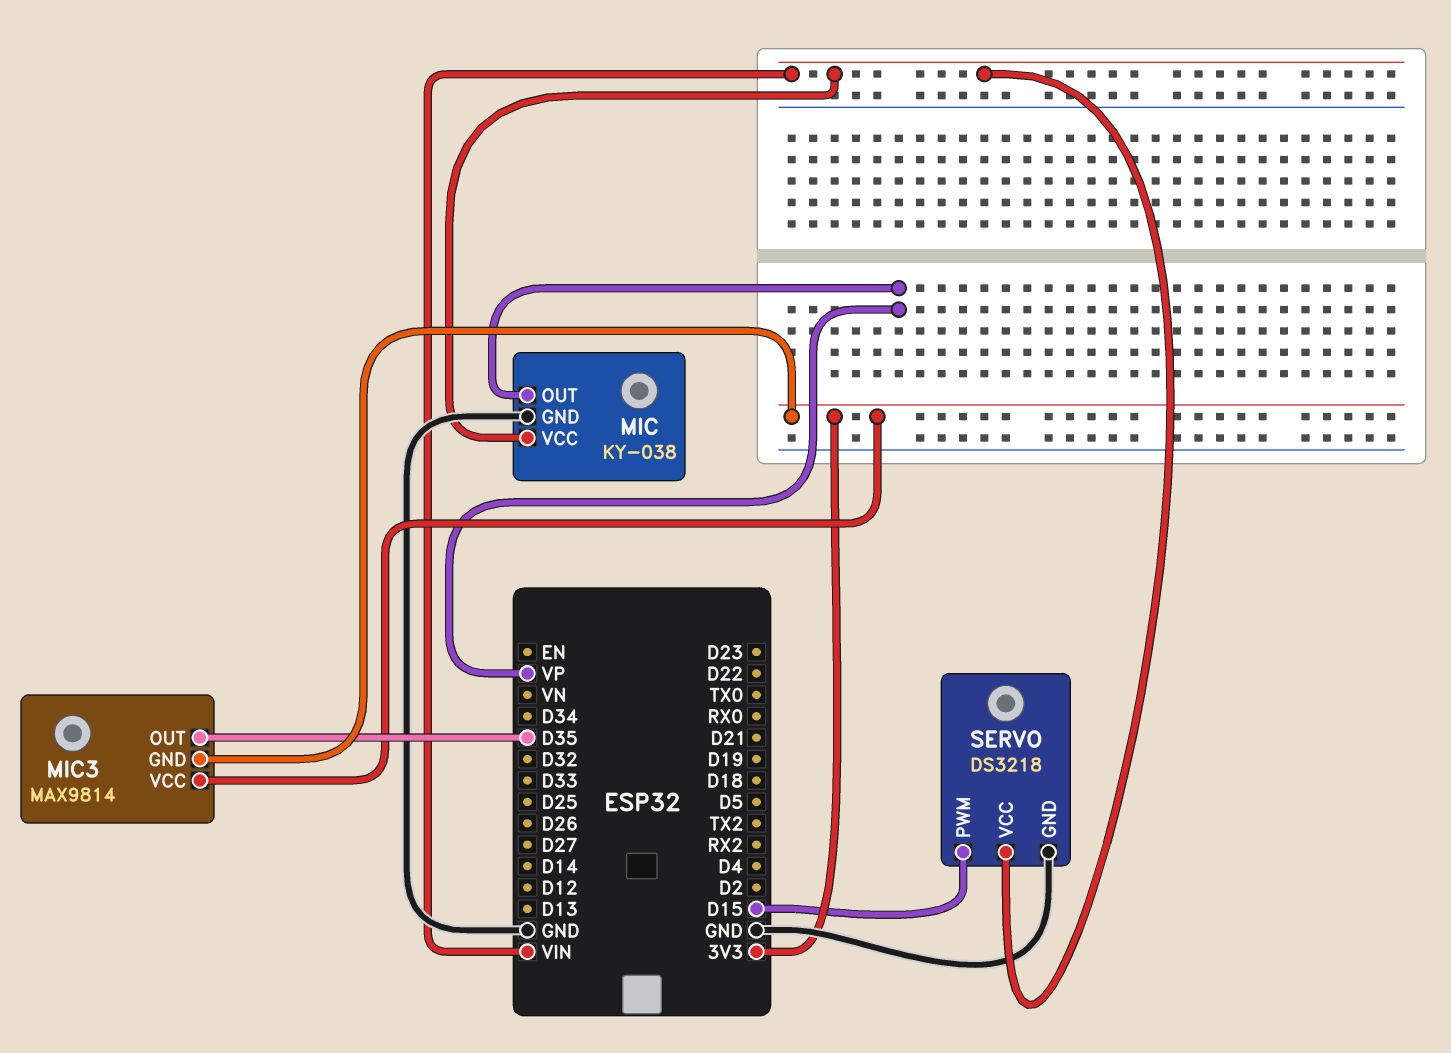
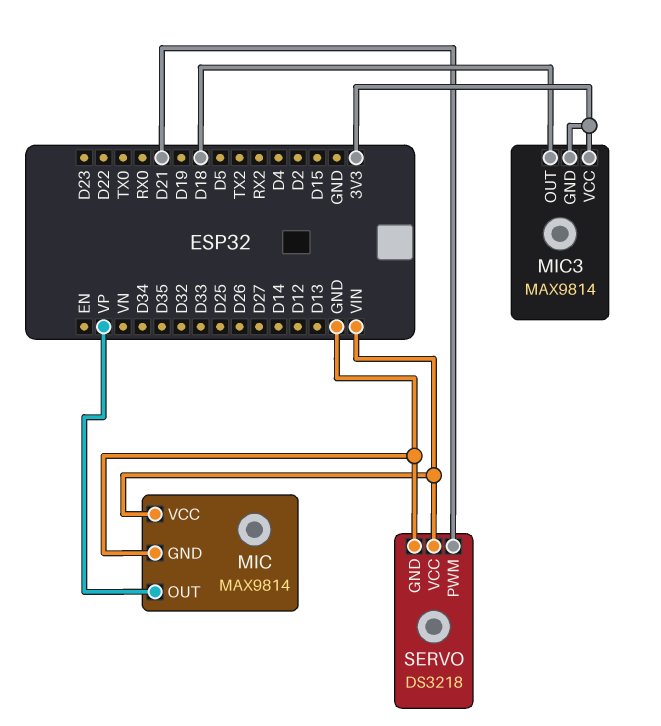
MIC: KY-038 -> MAX9814
MIC3 pin OUT: D35 -> D18
SERVO pin PWM: D15 -> D21

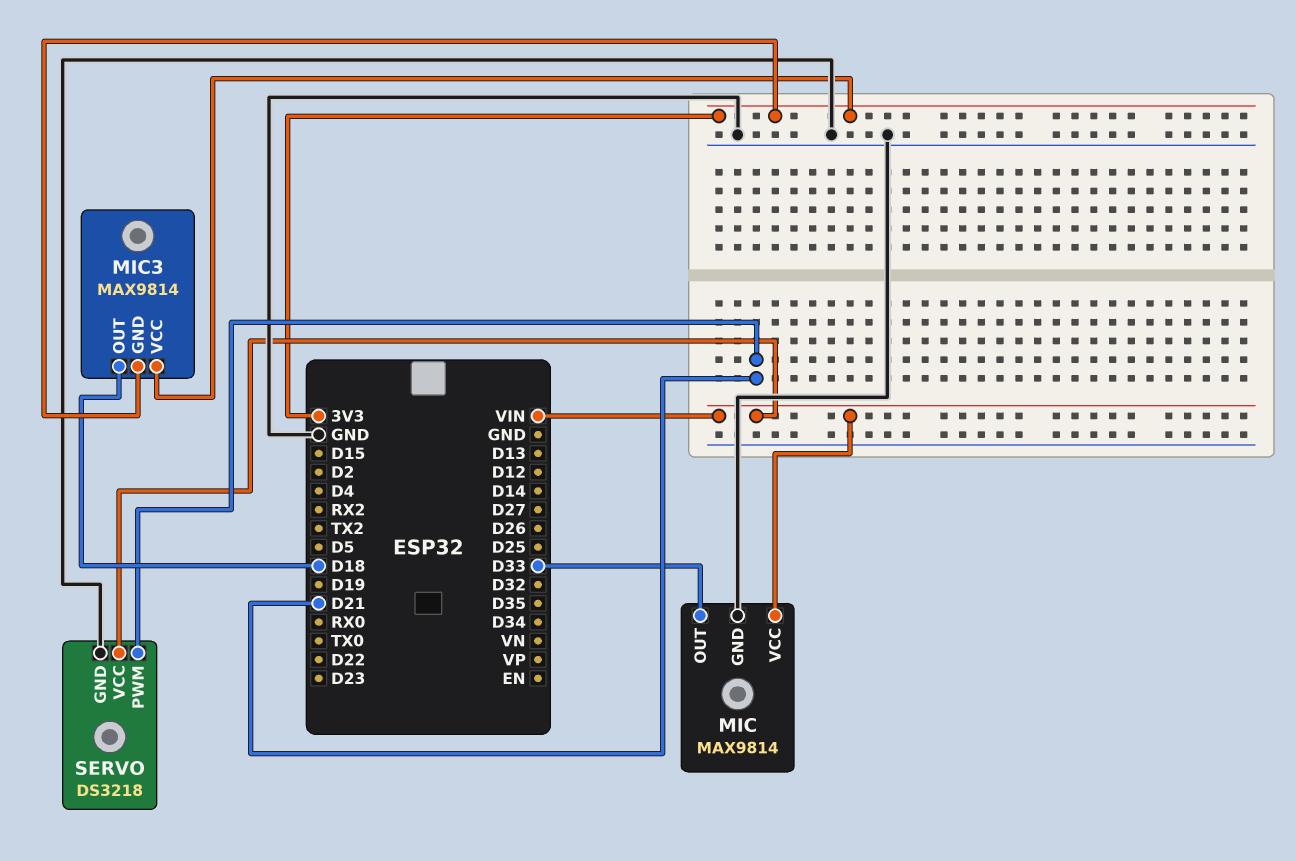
MIC pin OUT: VP -> D33

